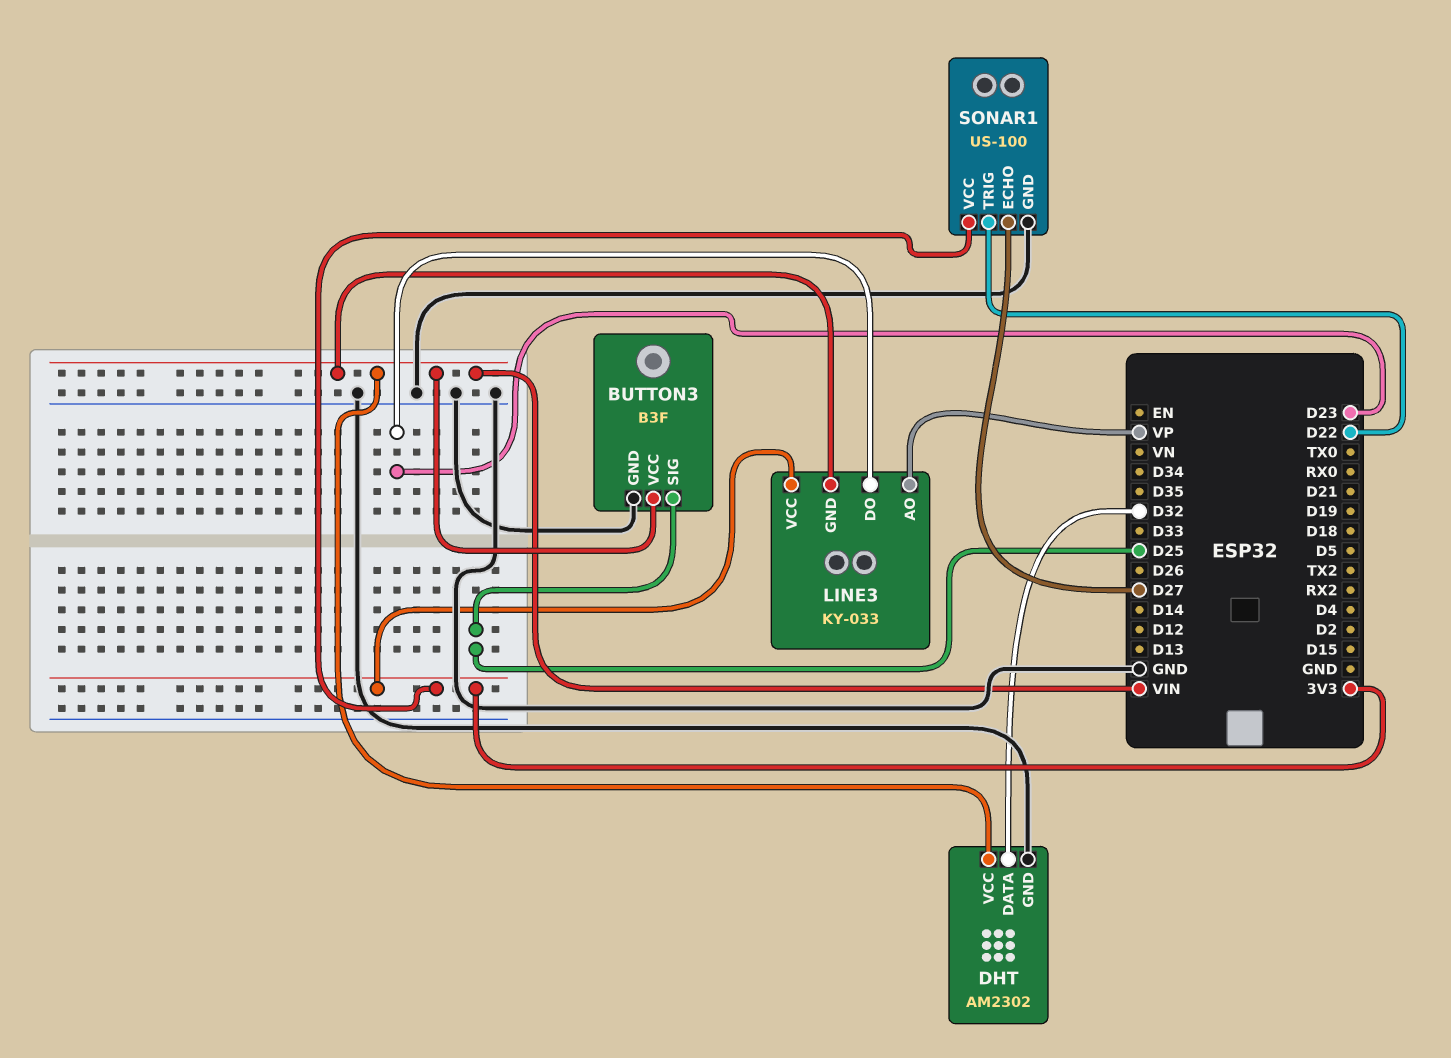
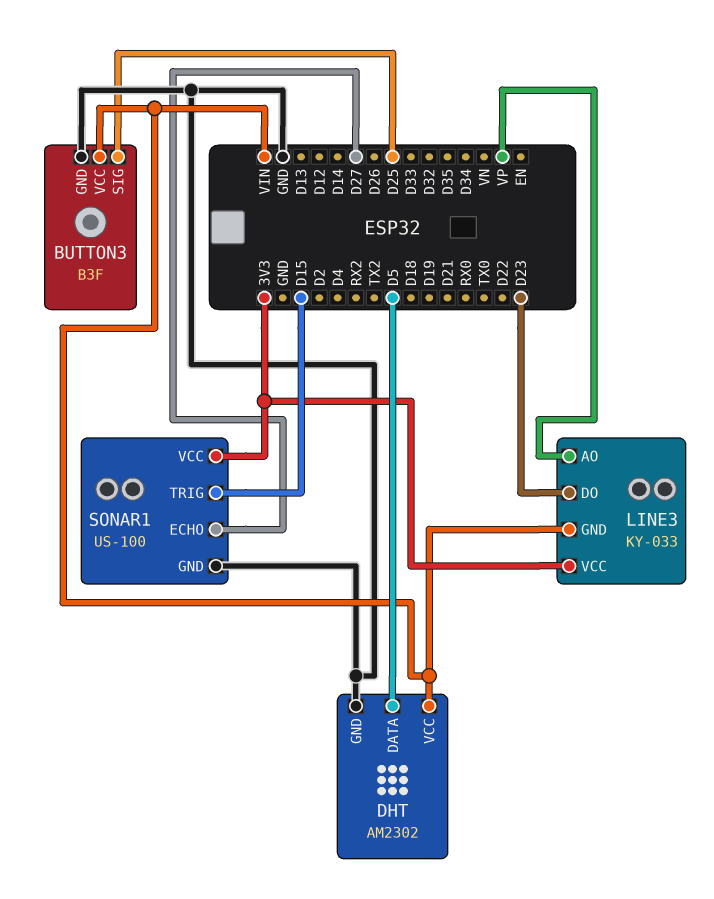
DHT pin DATA: D32 -> D5
SONAR1 pin TRIG: D22 -> D15

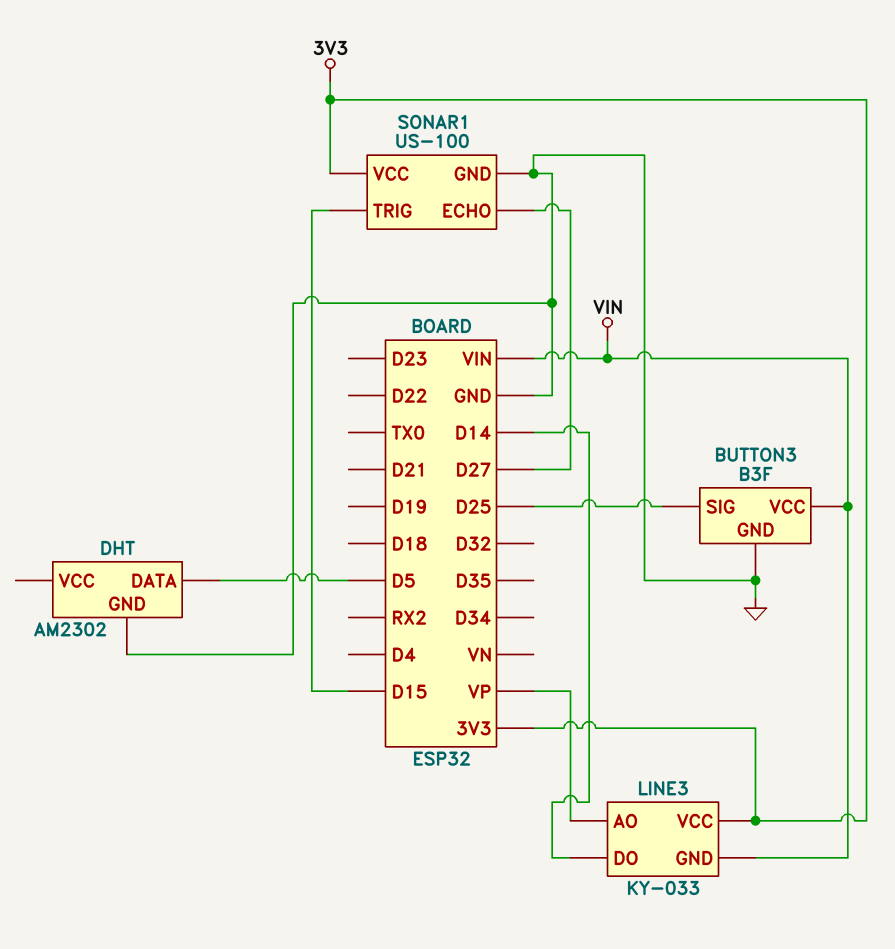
DHT pin VCC: VIN -> none
LINE3 pin DO: D23 -> D14

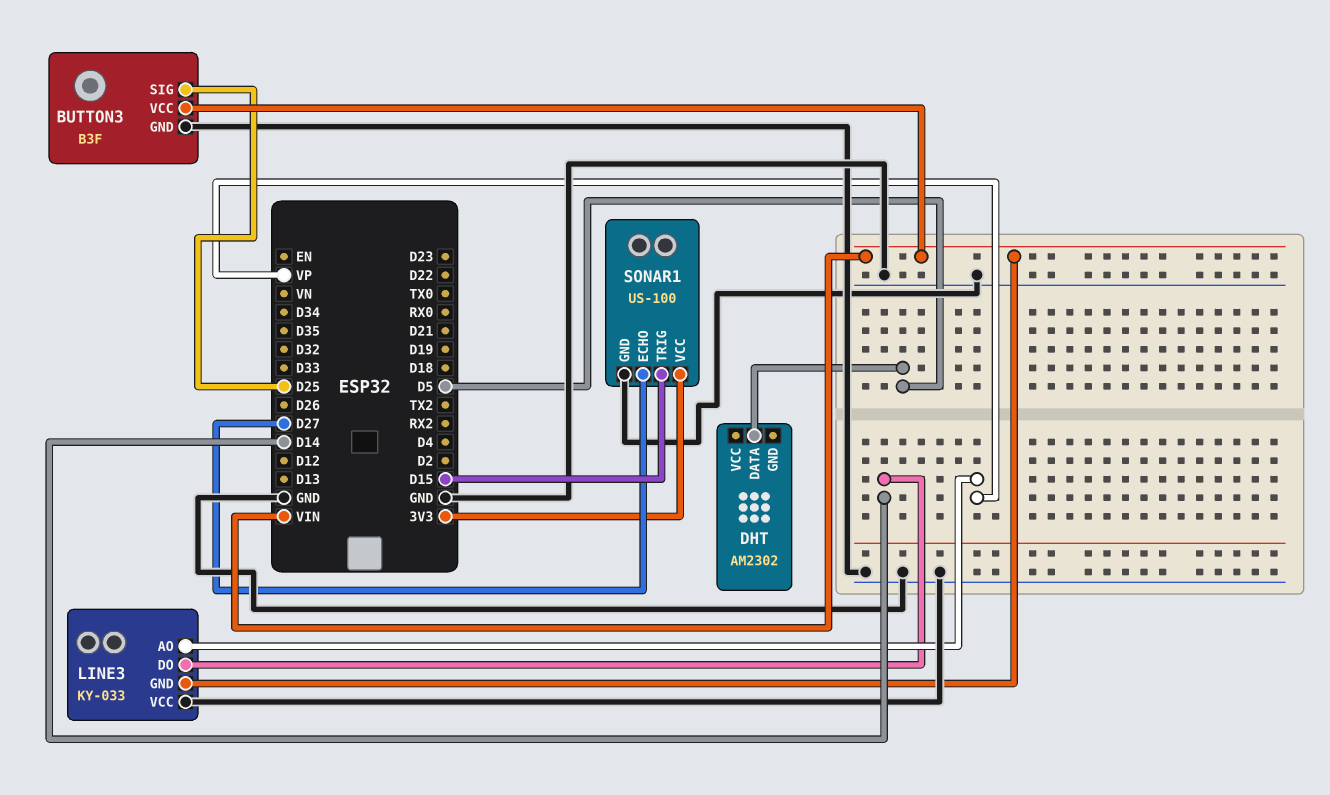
DHT pin GND: GND -> none
LINE3 pin VCC: 3V3 -> GND

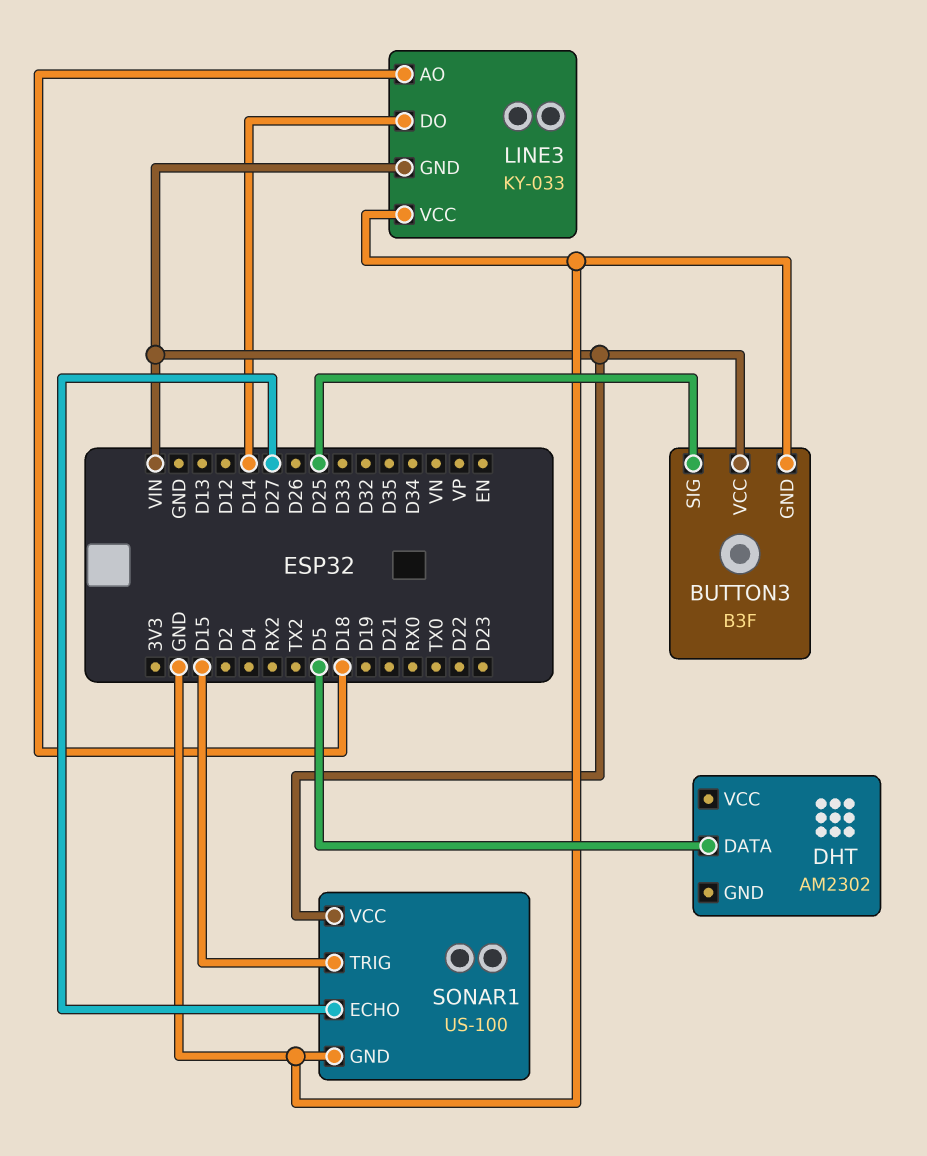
LINE3 pin AO: VP -> D18
SONAR1 pin VCC: 3V3 -> VIN

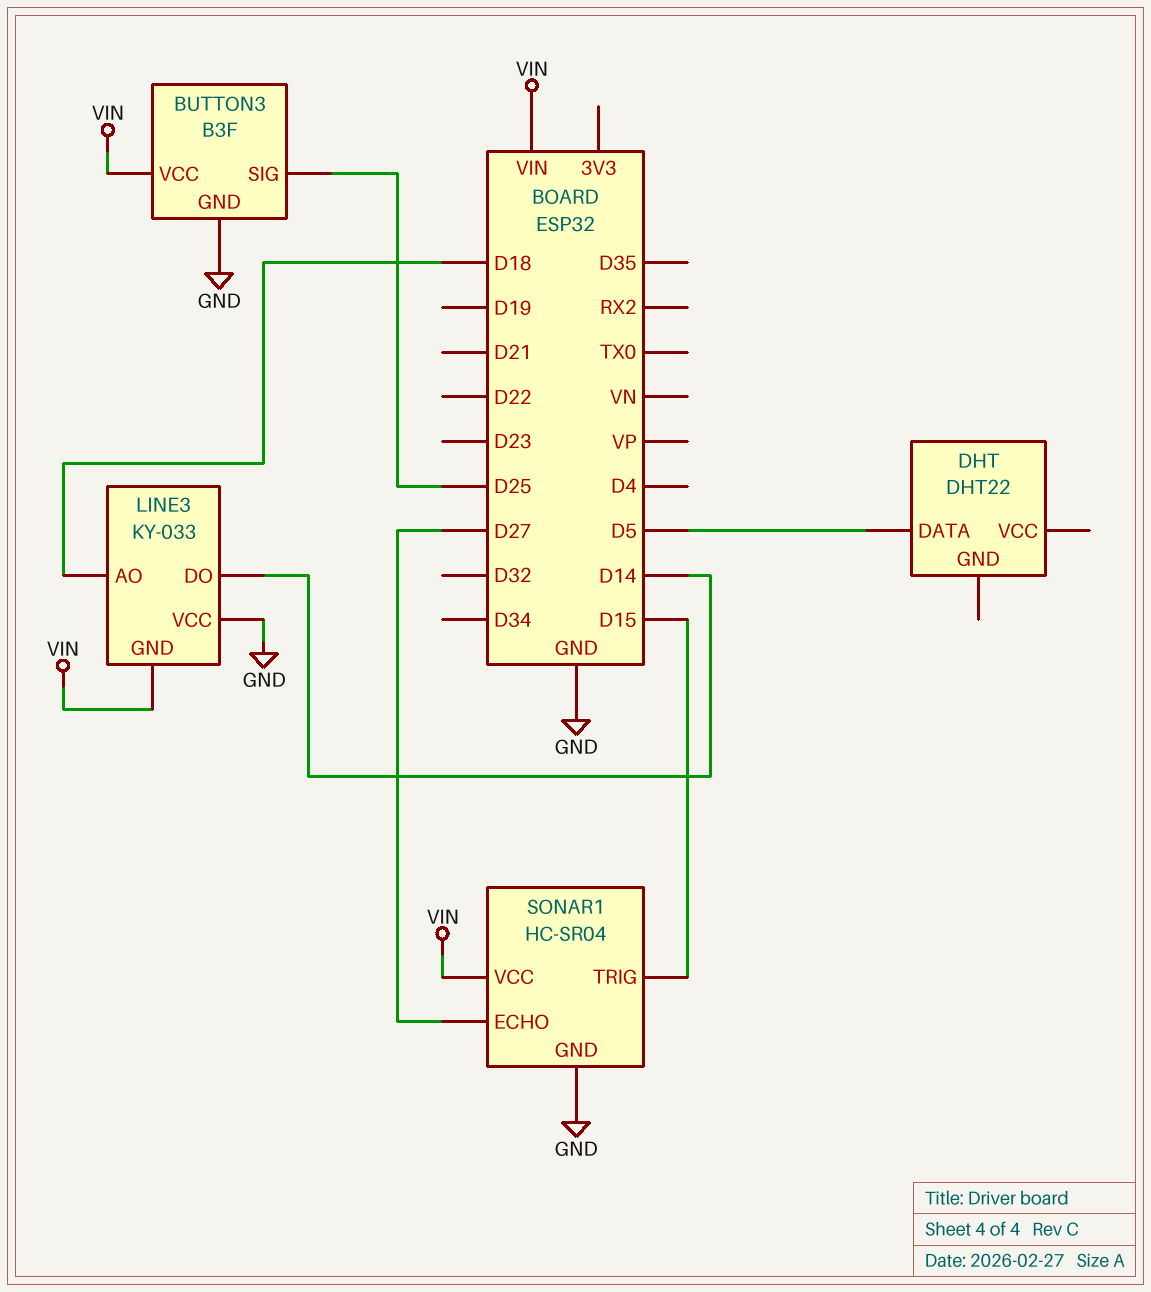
DHT: AM2302 -> DHT22
SONAR1: US-100 -> HC-SR04

